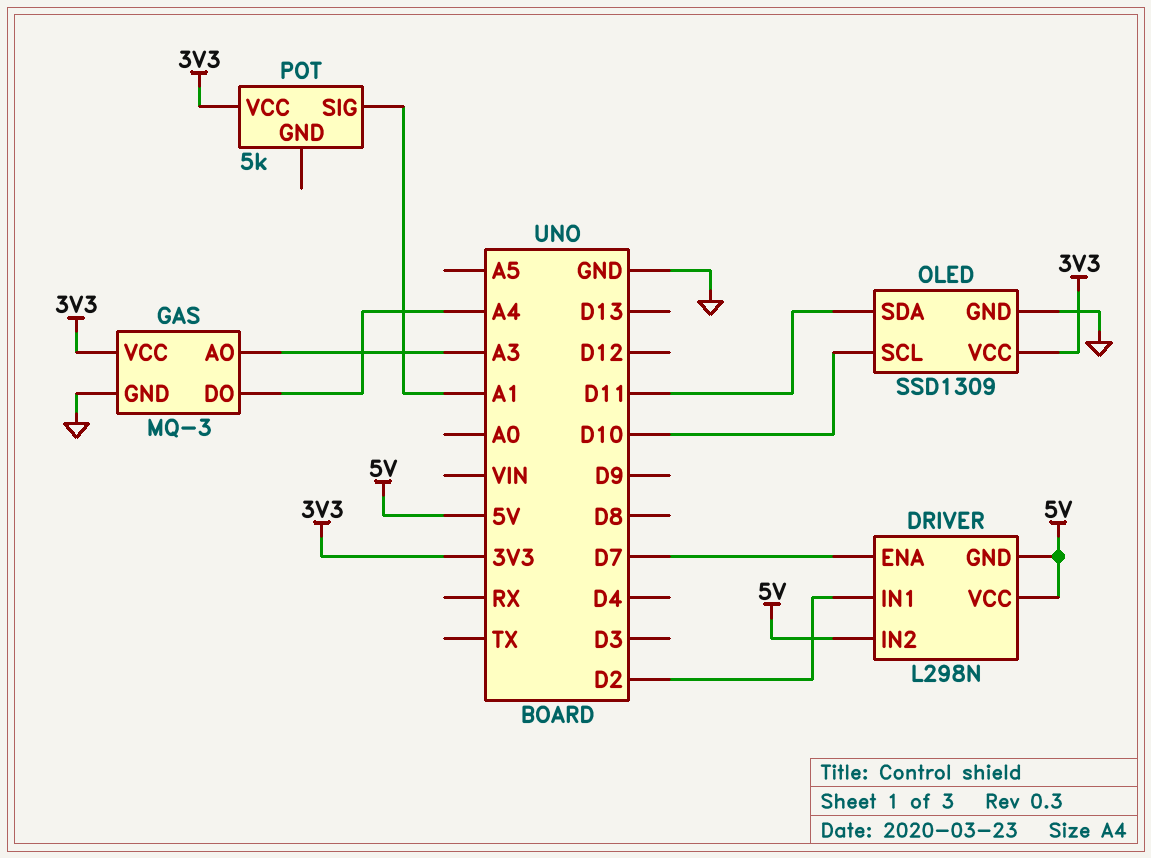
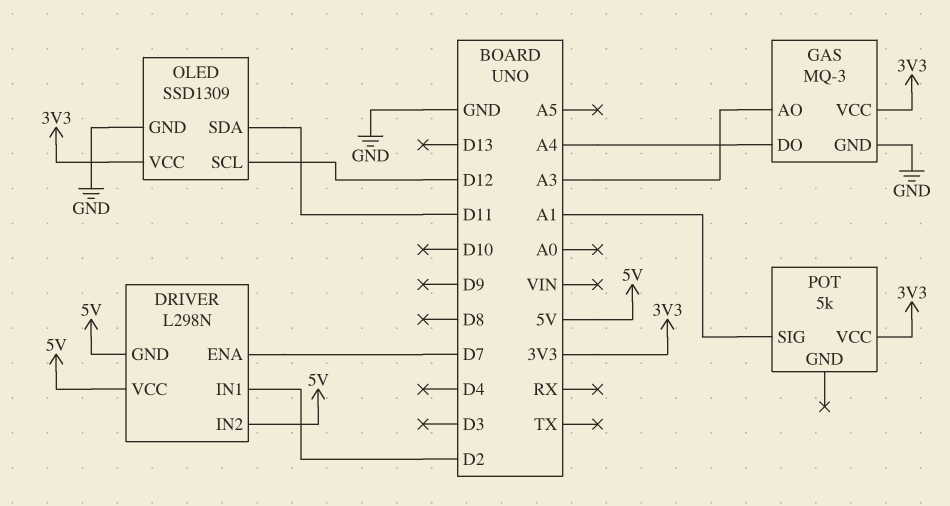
OLED pin SCL: D10 -> D12

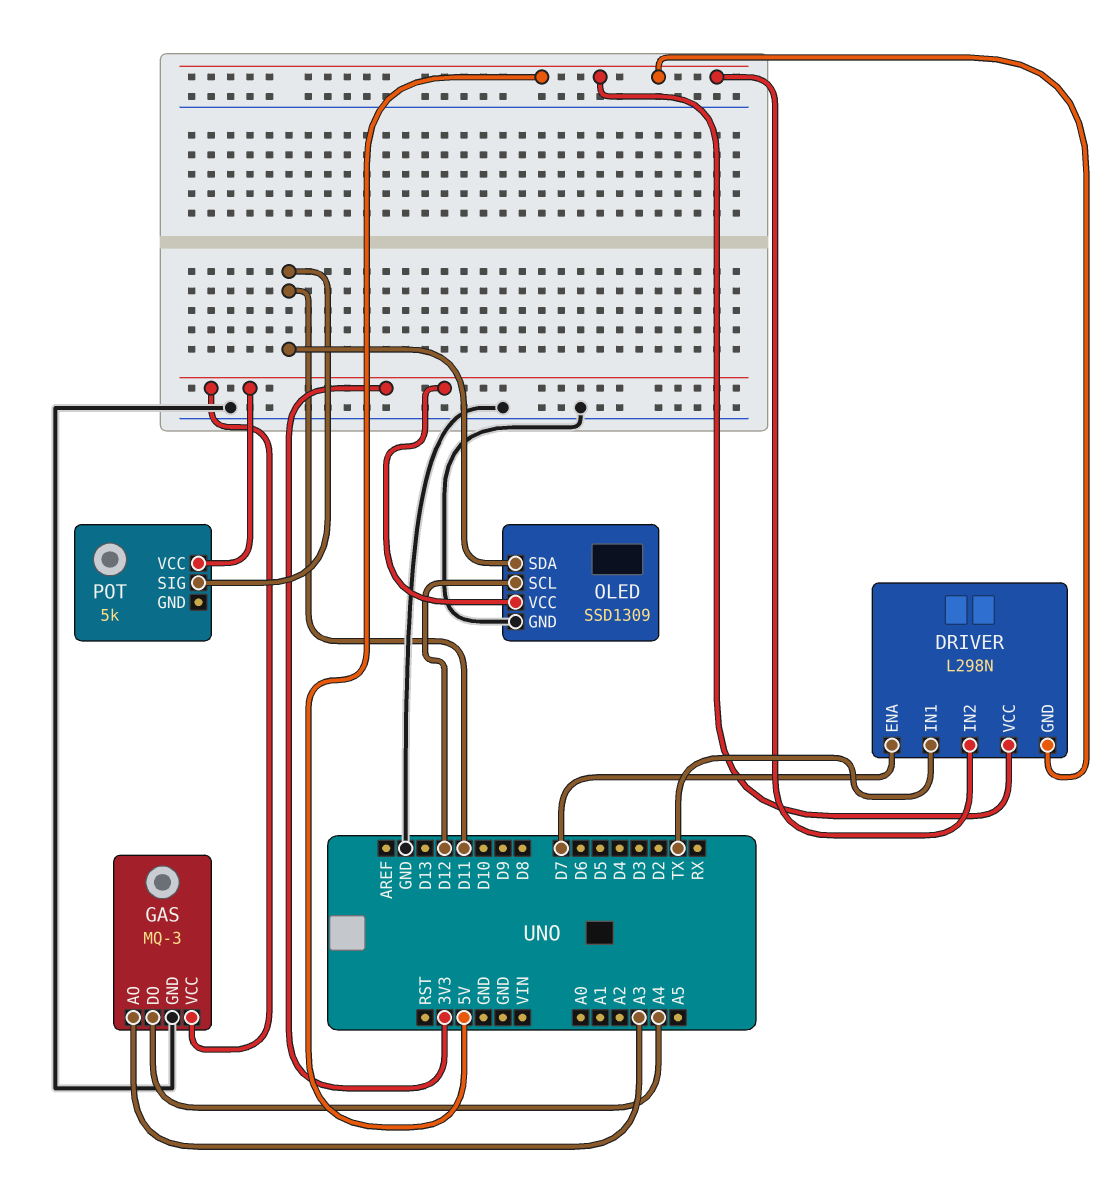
DRIVER pin IN1: D2 -> TX
POT pin SIG: A1 -> D11

